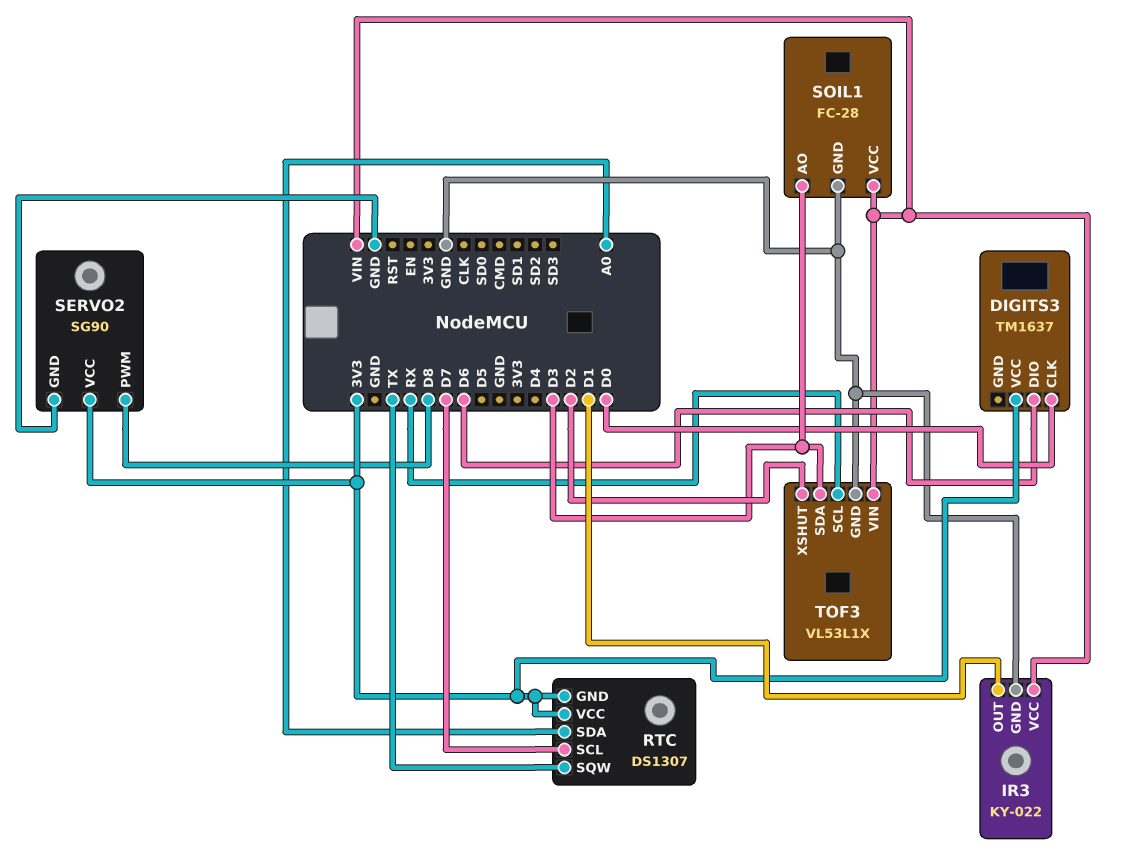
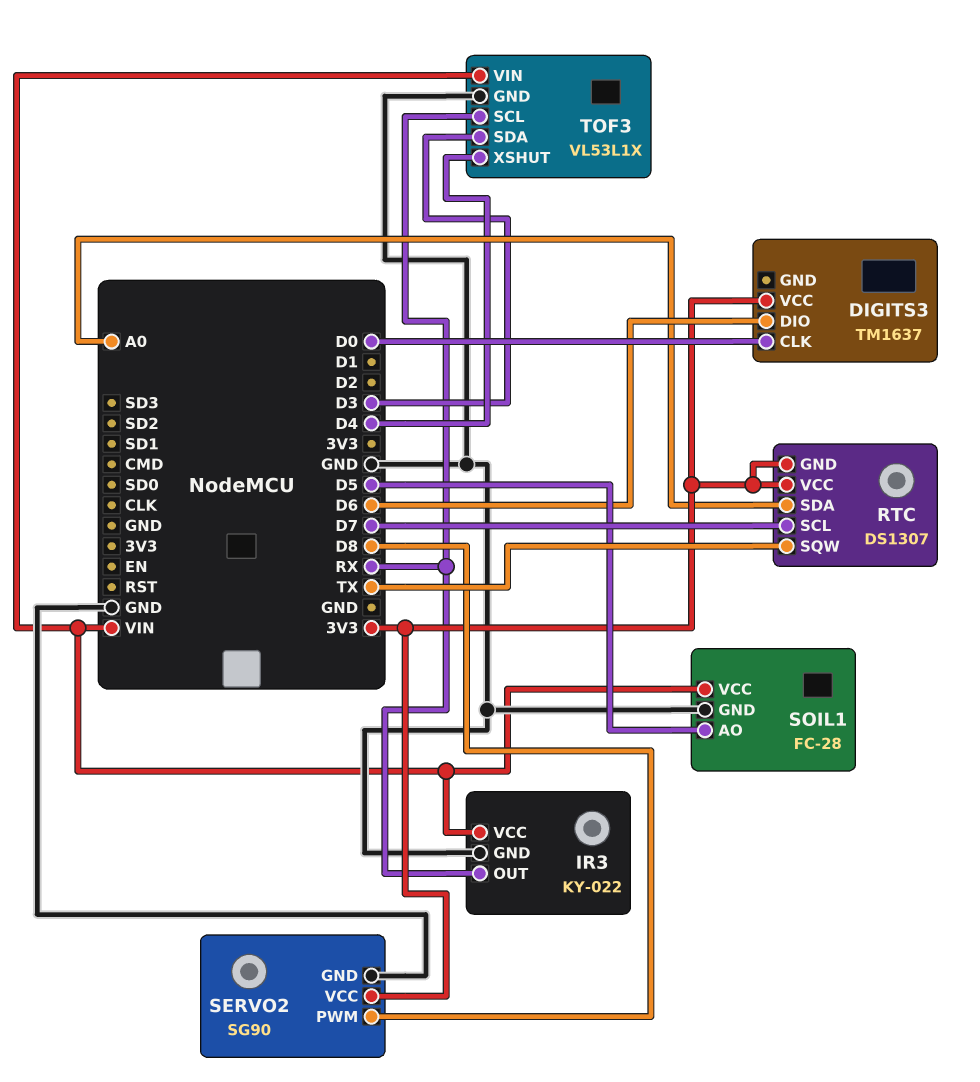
IR3 pin OUT: D1 -> RX
SOIL1 pin AO: D3 -> D5
TOF3 pin XSHUT: D2 -> D4

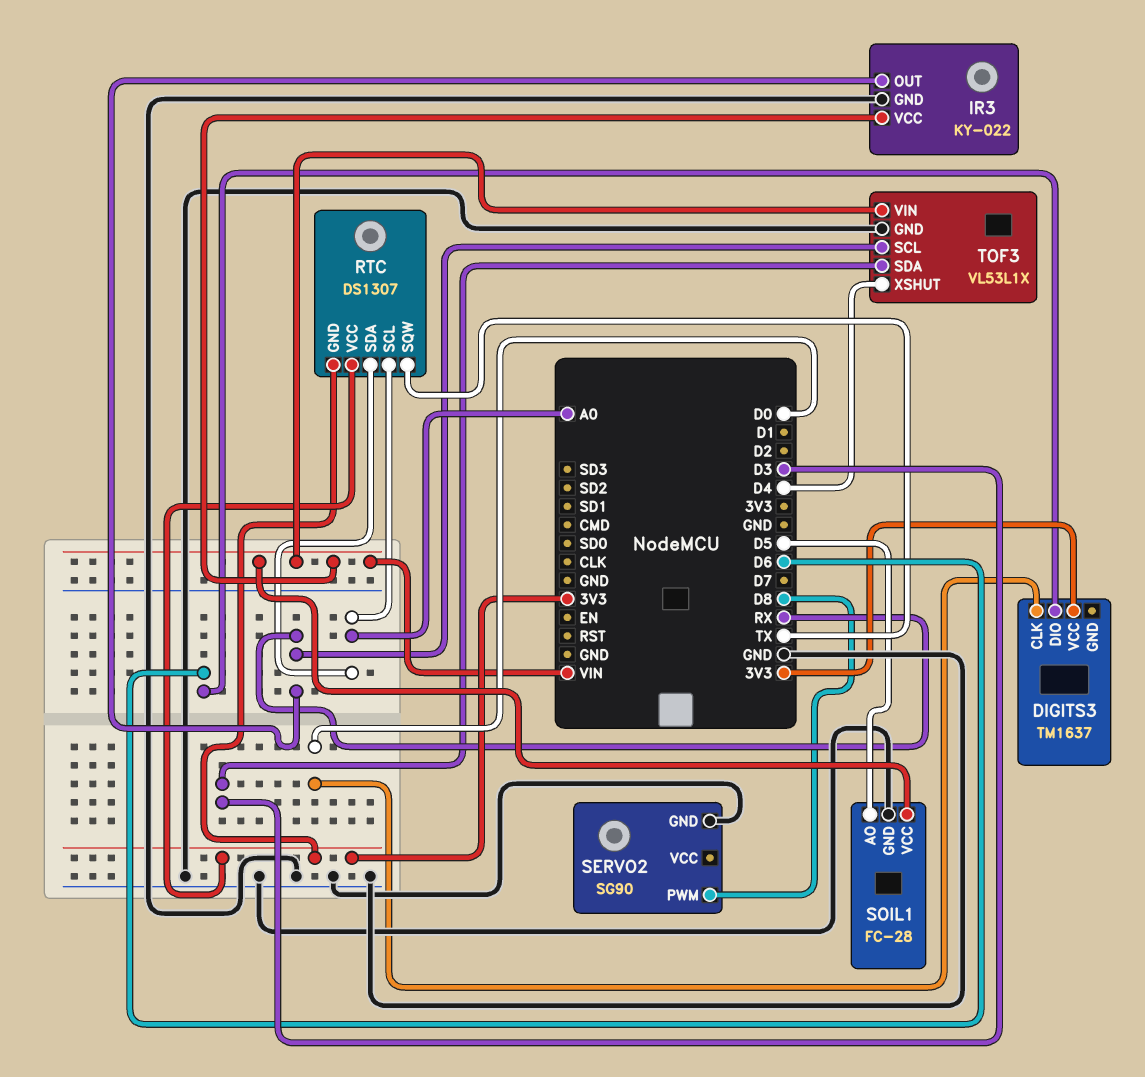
RTC pin SCL: D7 -> A0
SERVO2 pin VCC: 3V3 -> none

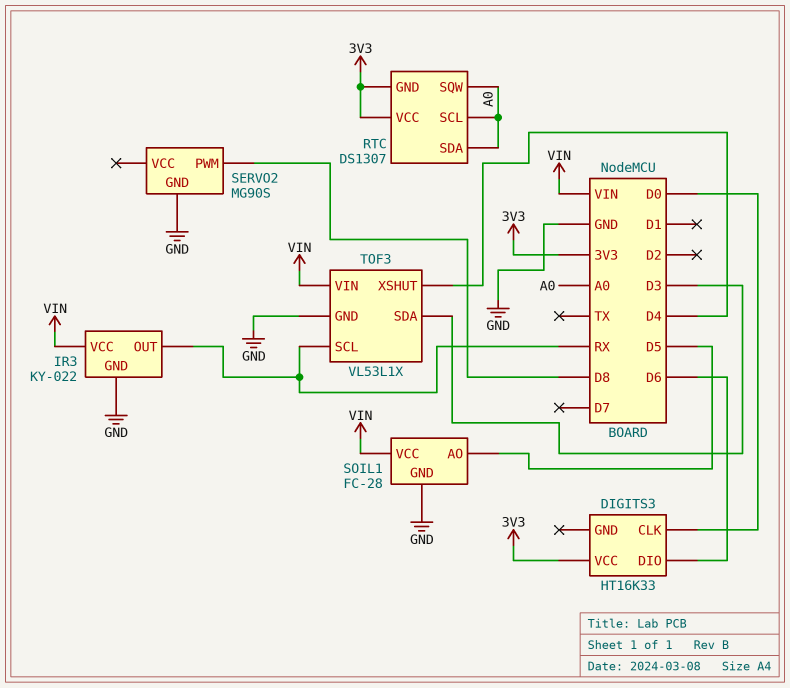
DIGITS3: TM1637 -> HT16K33
RTC pin SQW: TX -> A0
SERVO2: SG90 -> MG90S

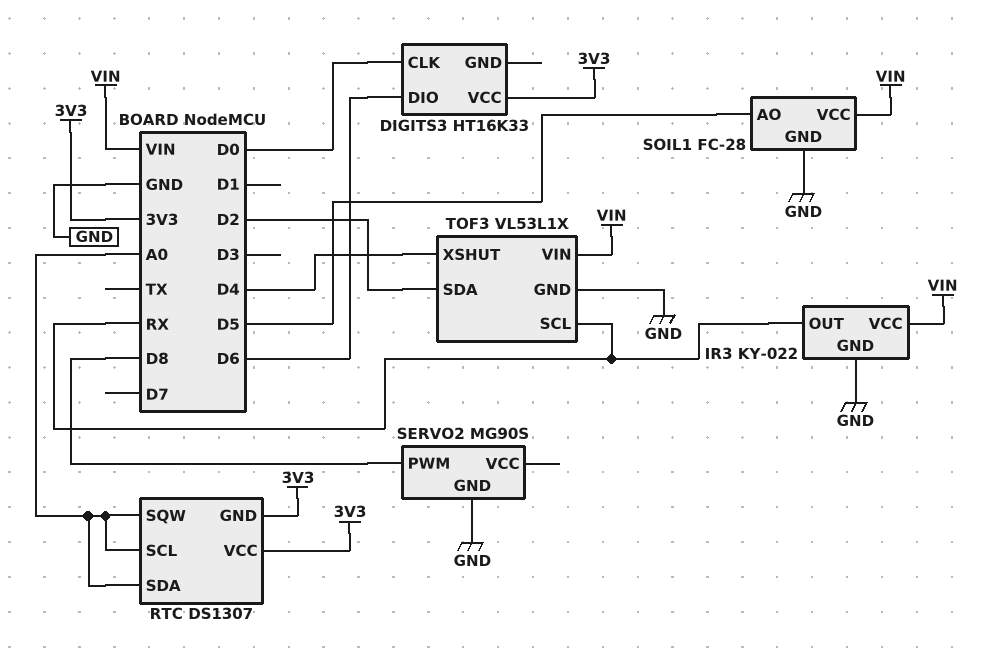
TOF3 pin SDA: D3 -> D2

